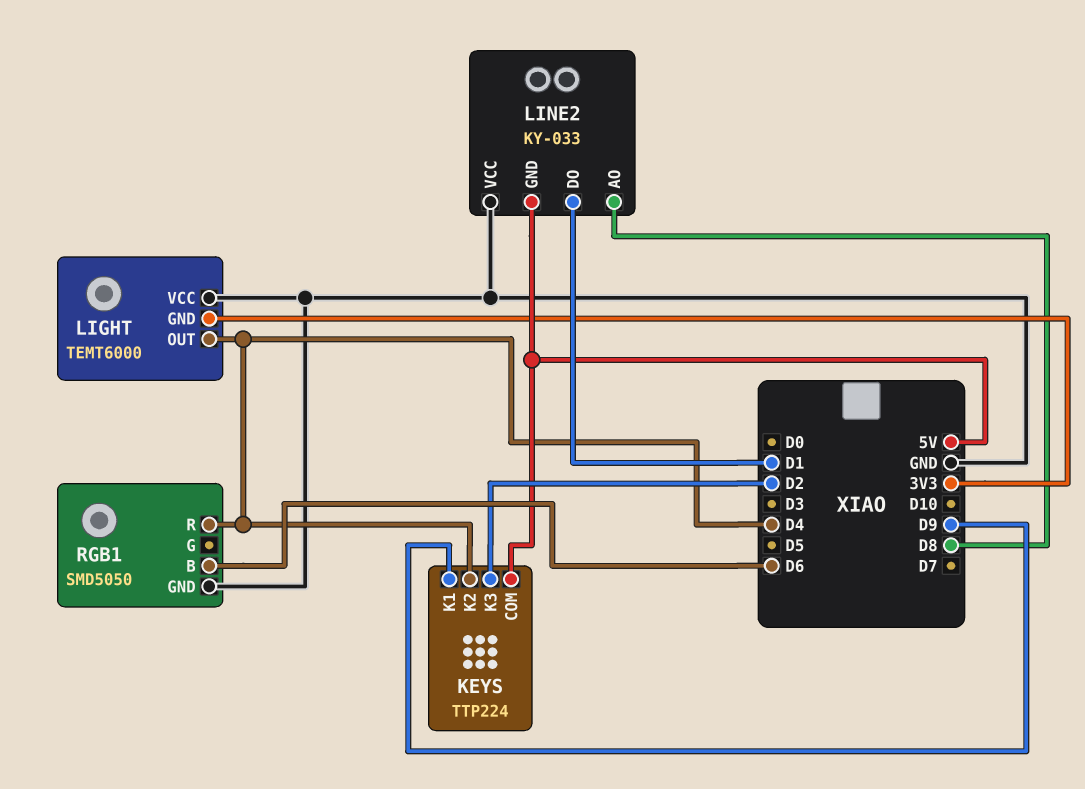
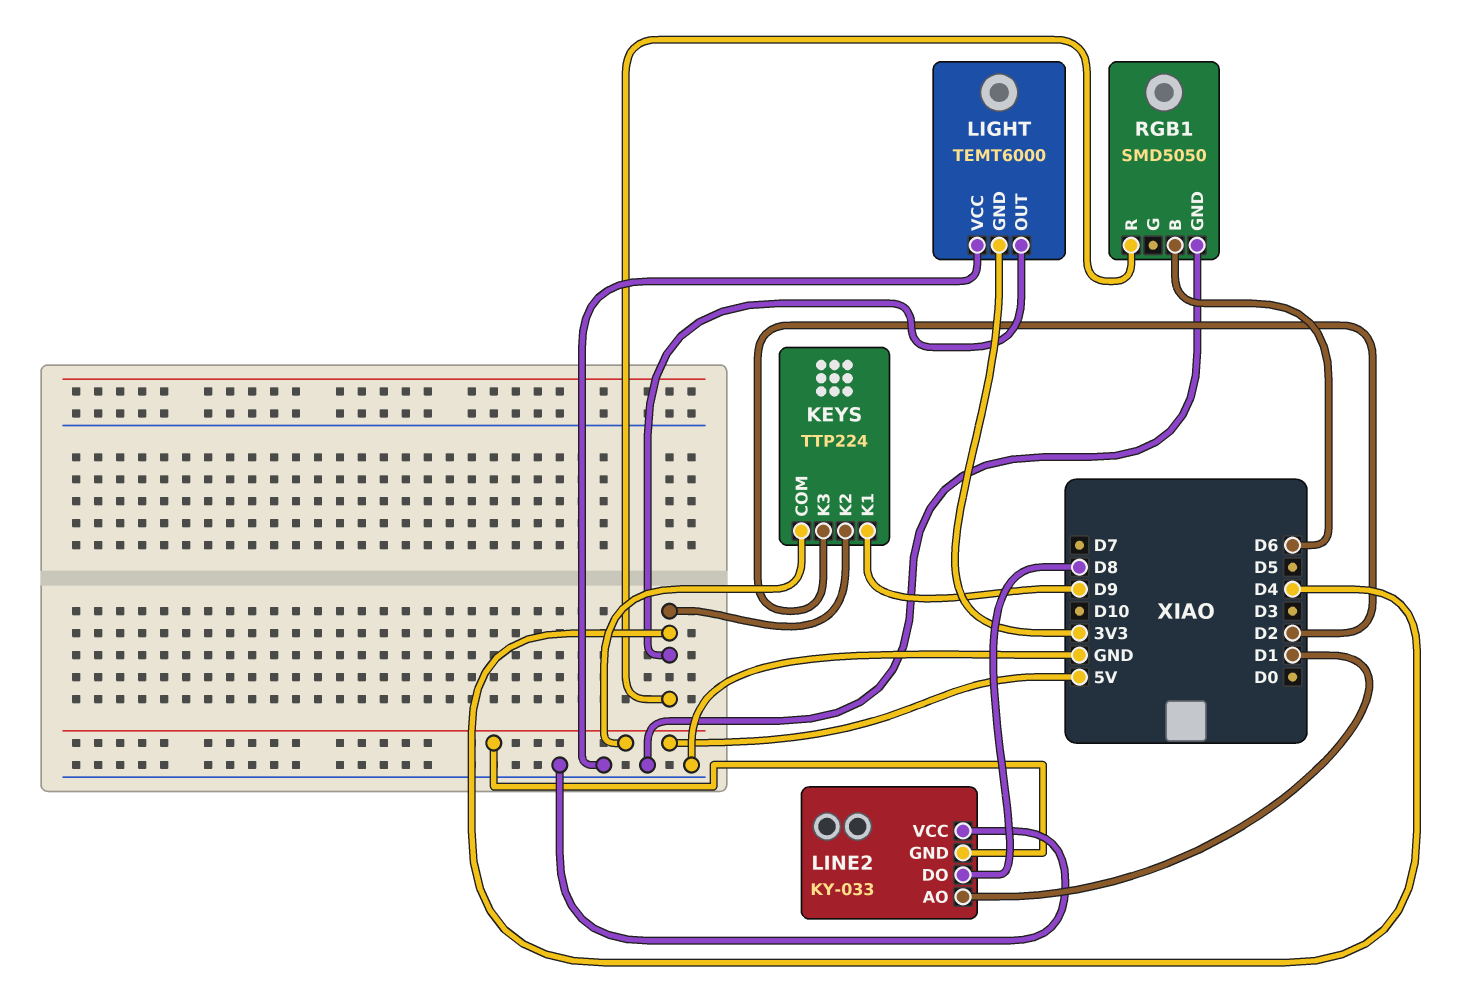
LINE2 pin AO: D8 -> D1
LINE2 pin DO: D1 -> D8

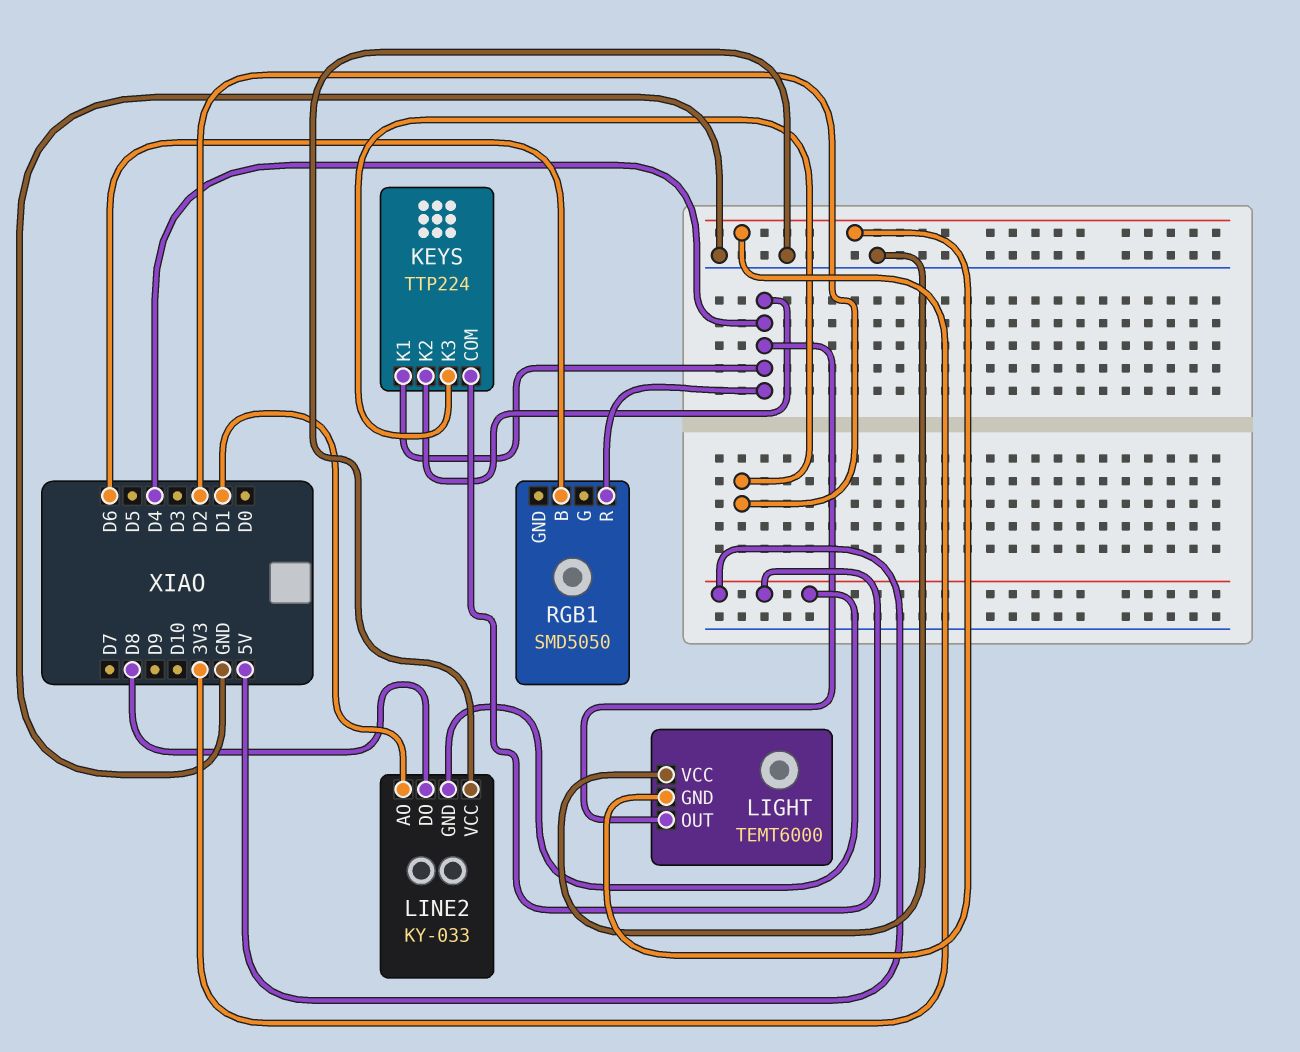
KEYS pin K1: D9 -> D4
RGB1 pin GND: GND -> none

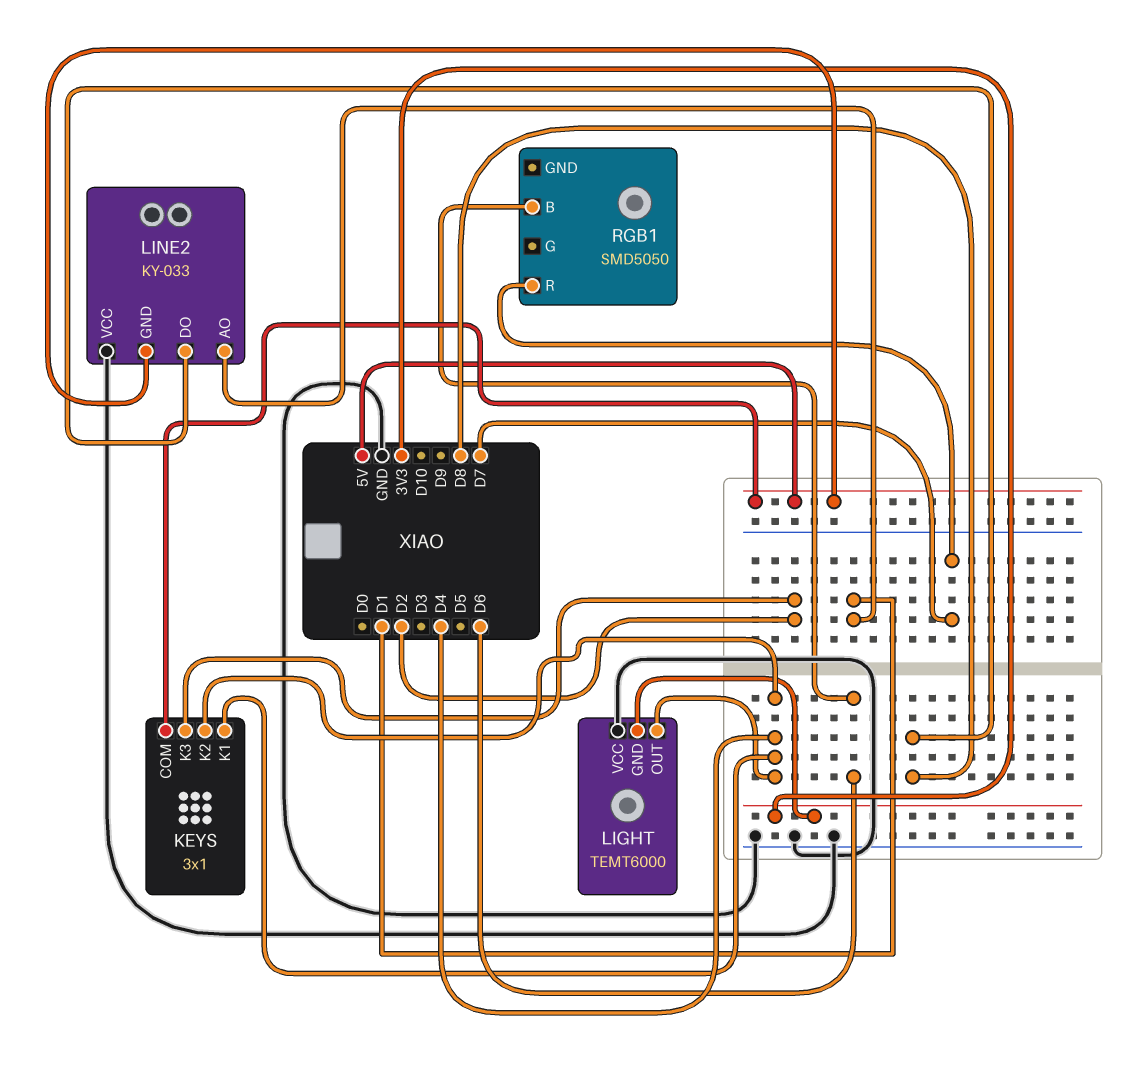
KEYS: TTP224 -> 3x1
RGB1 pin R: D4 -> D7

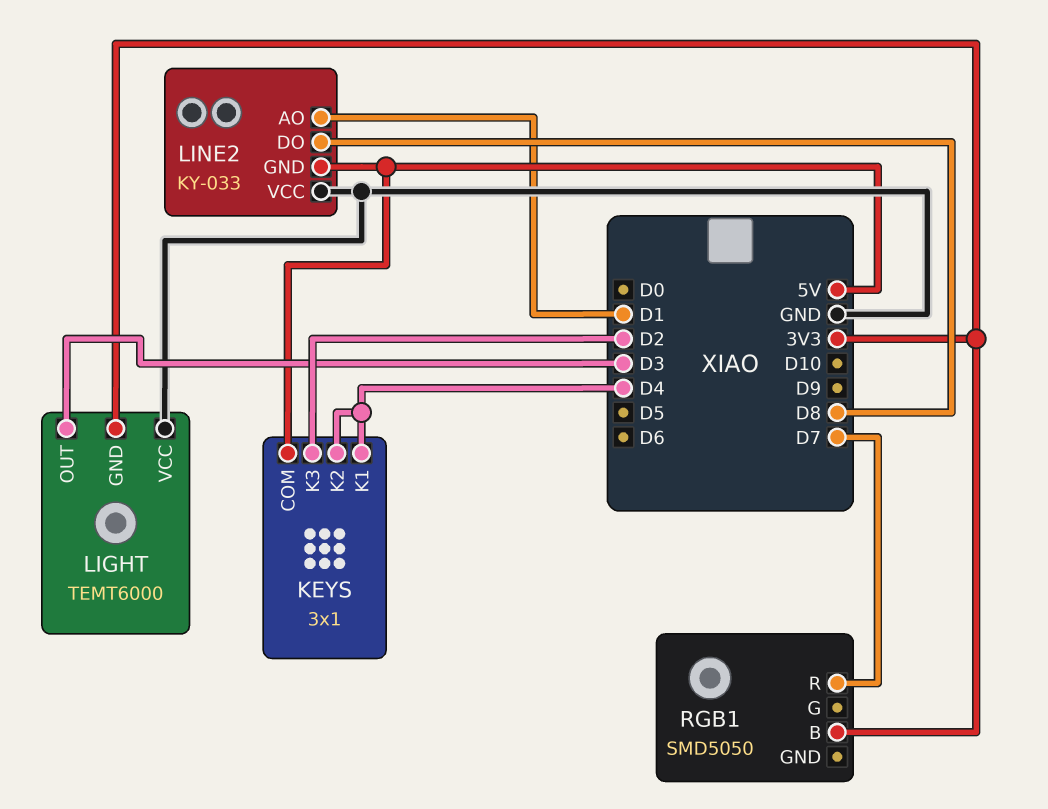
LIGHT pin OUT: D4 -> D3
RGB1 pin B: D6 -> 3V3

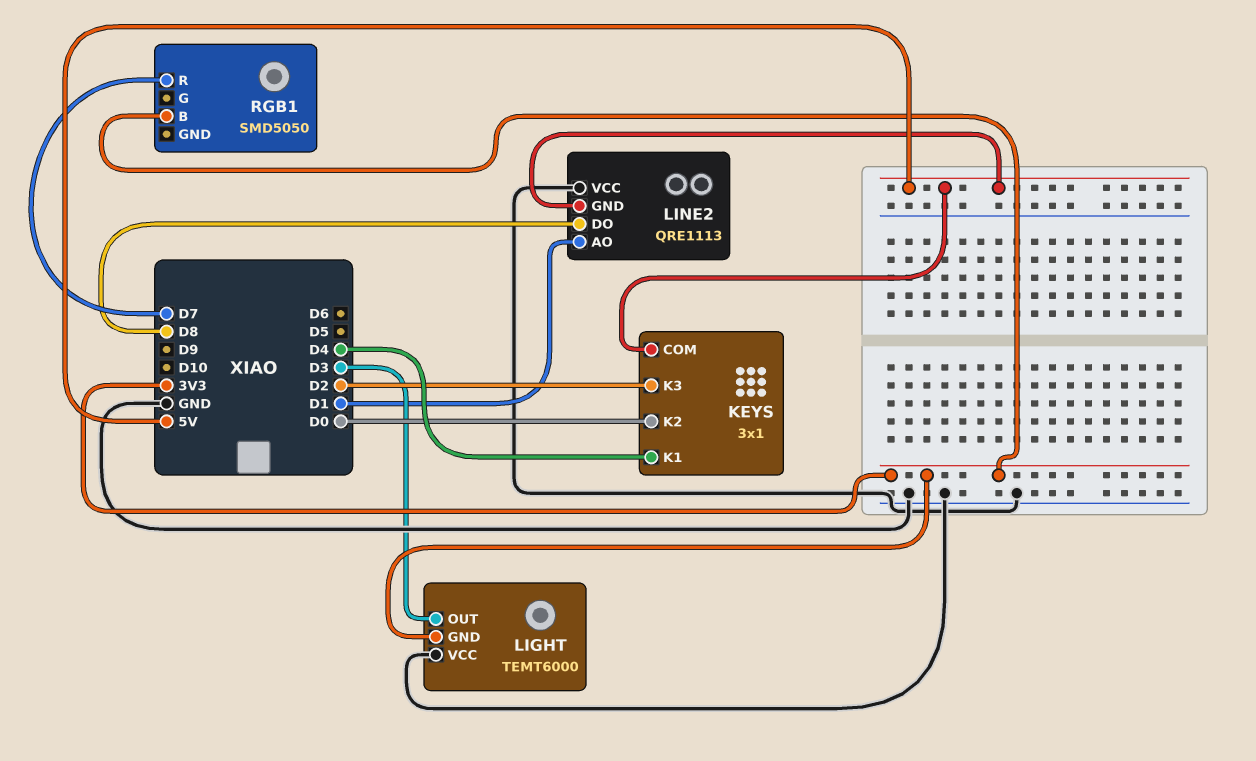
KEYS pin K2: D4 -> D0
LINE2: KY-033 -> QRE1113

